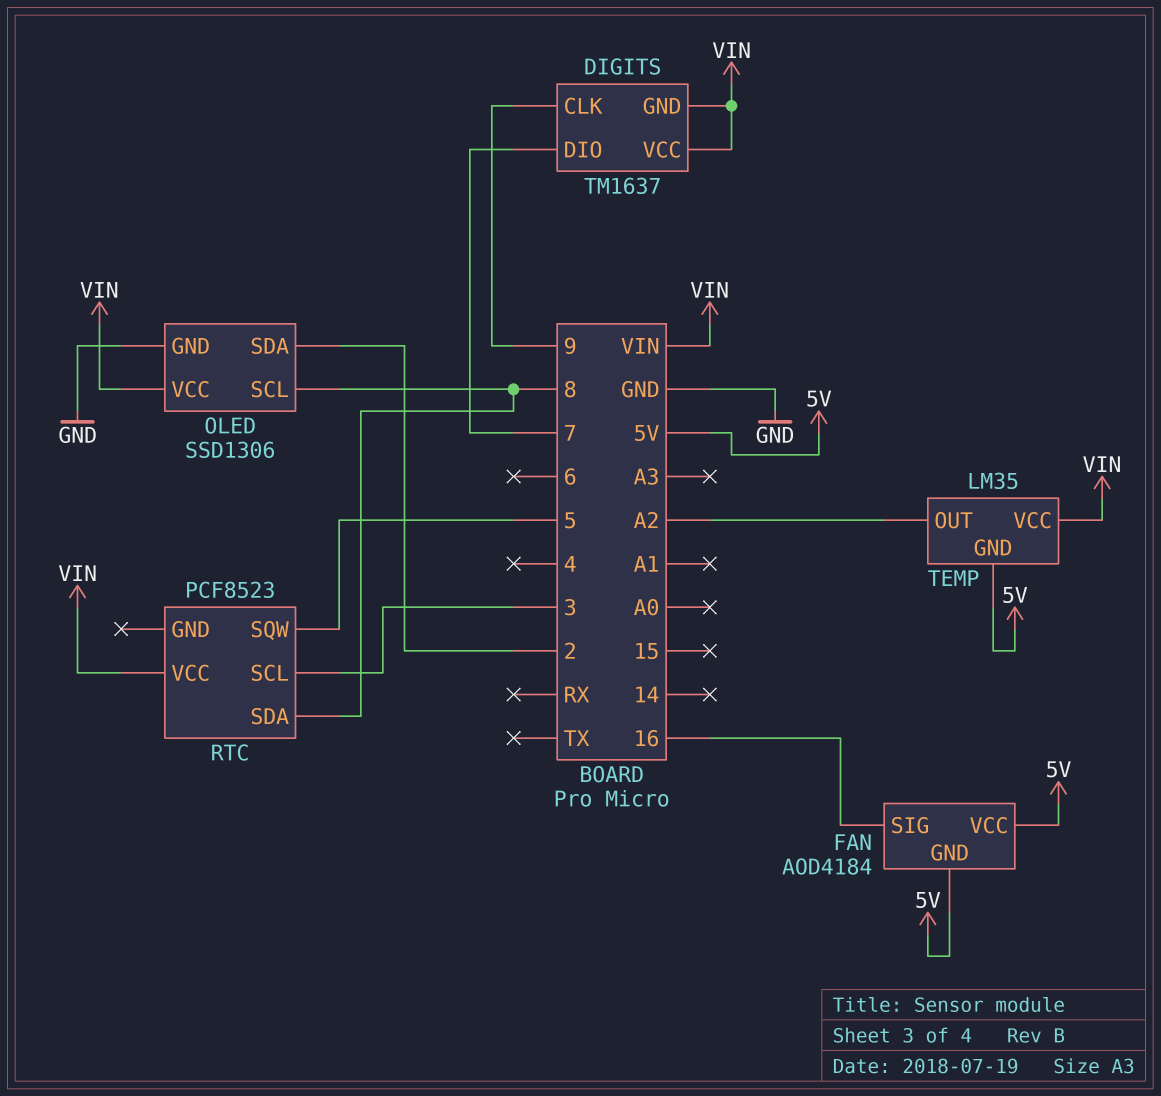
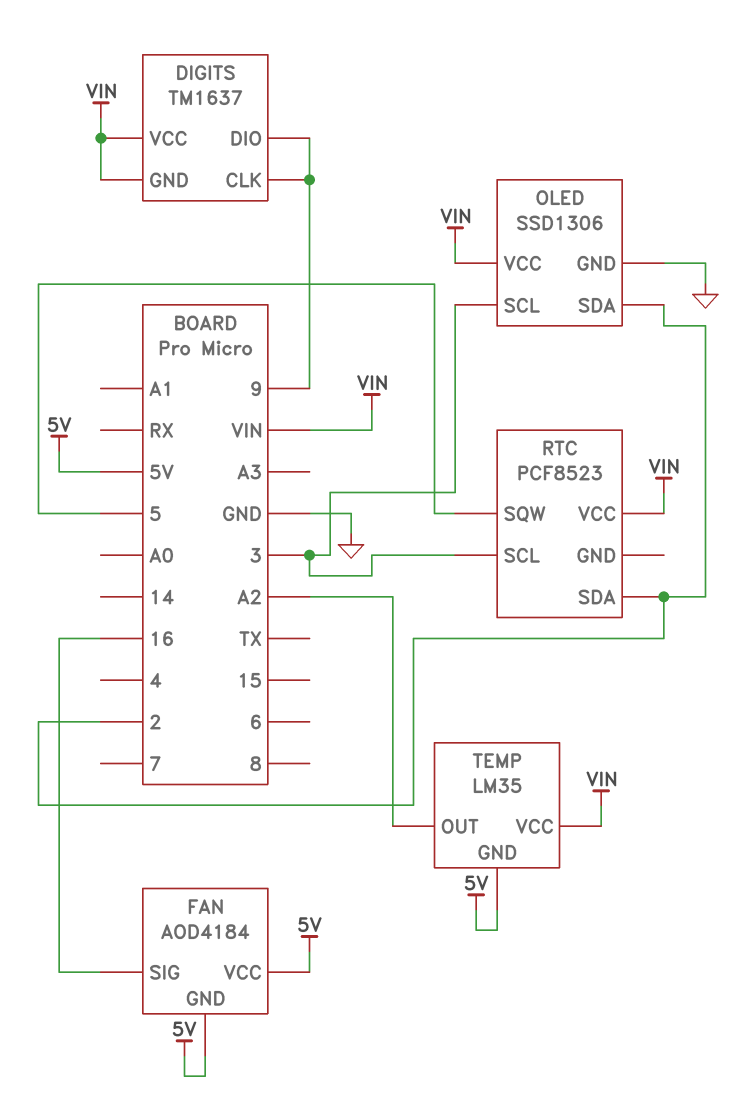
DIGITS pin DIO: 7 -> 9
OLED pin SCL: 8 -> 3
RTC pin SDA: 8 -> 2

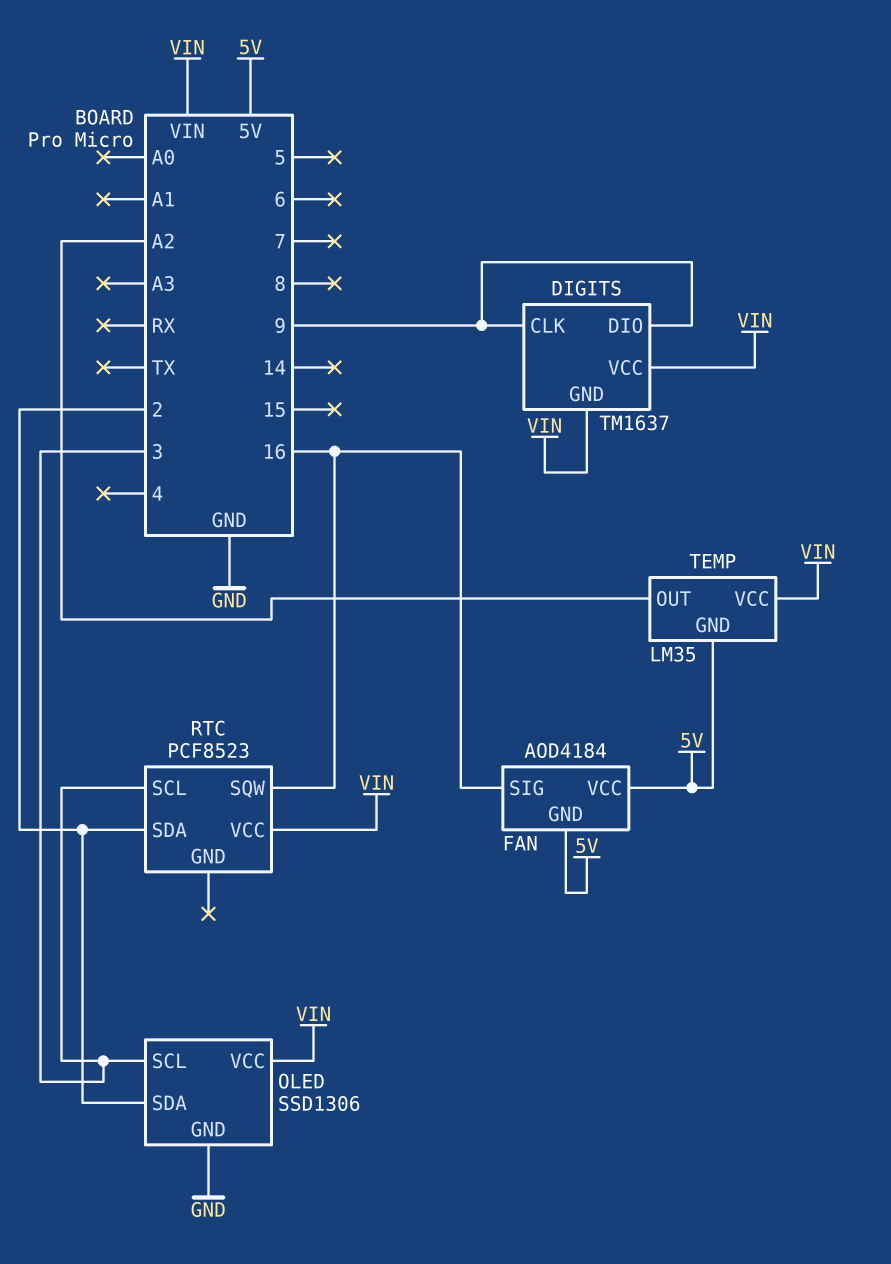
RTC pin SQW: 5 -> 16

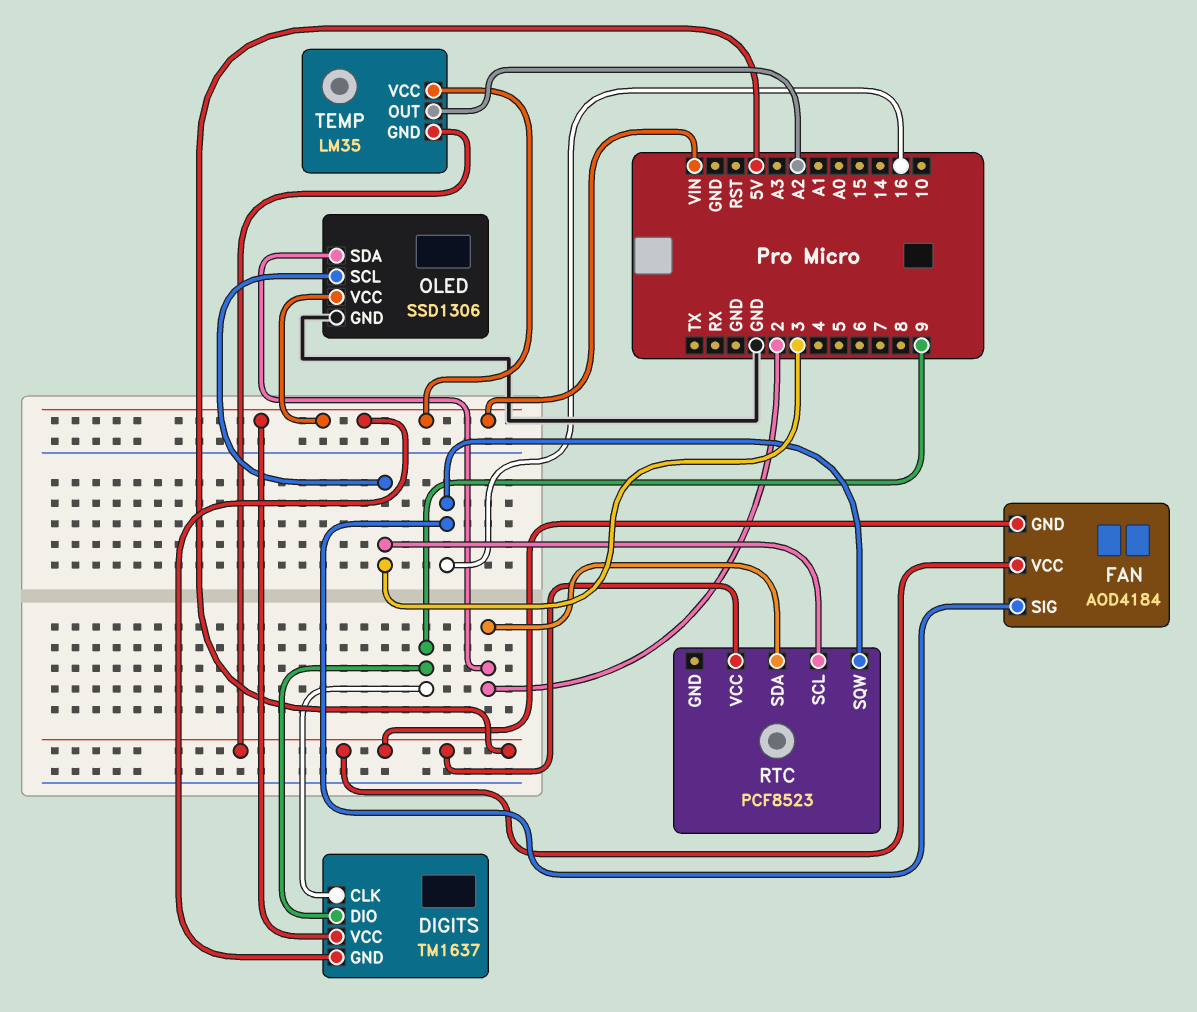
RTC pin VCC: VIN -> 5V

